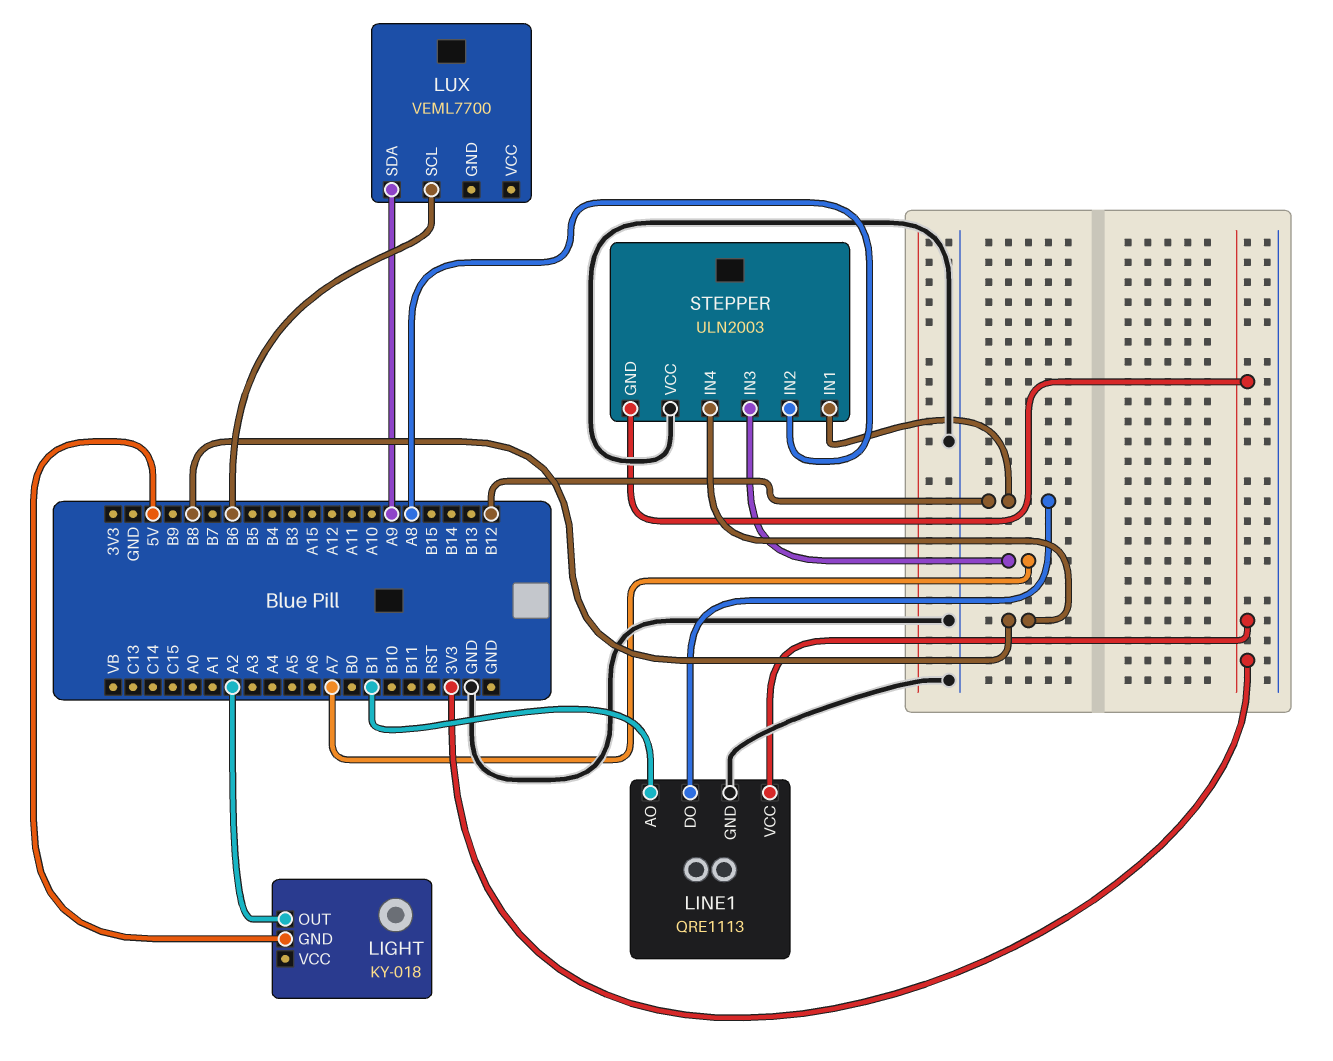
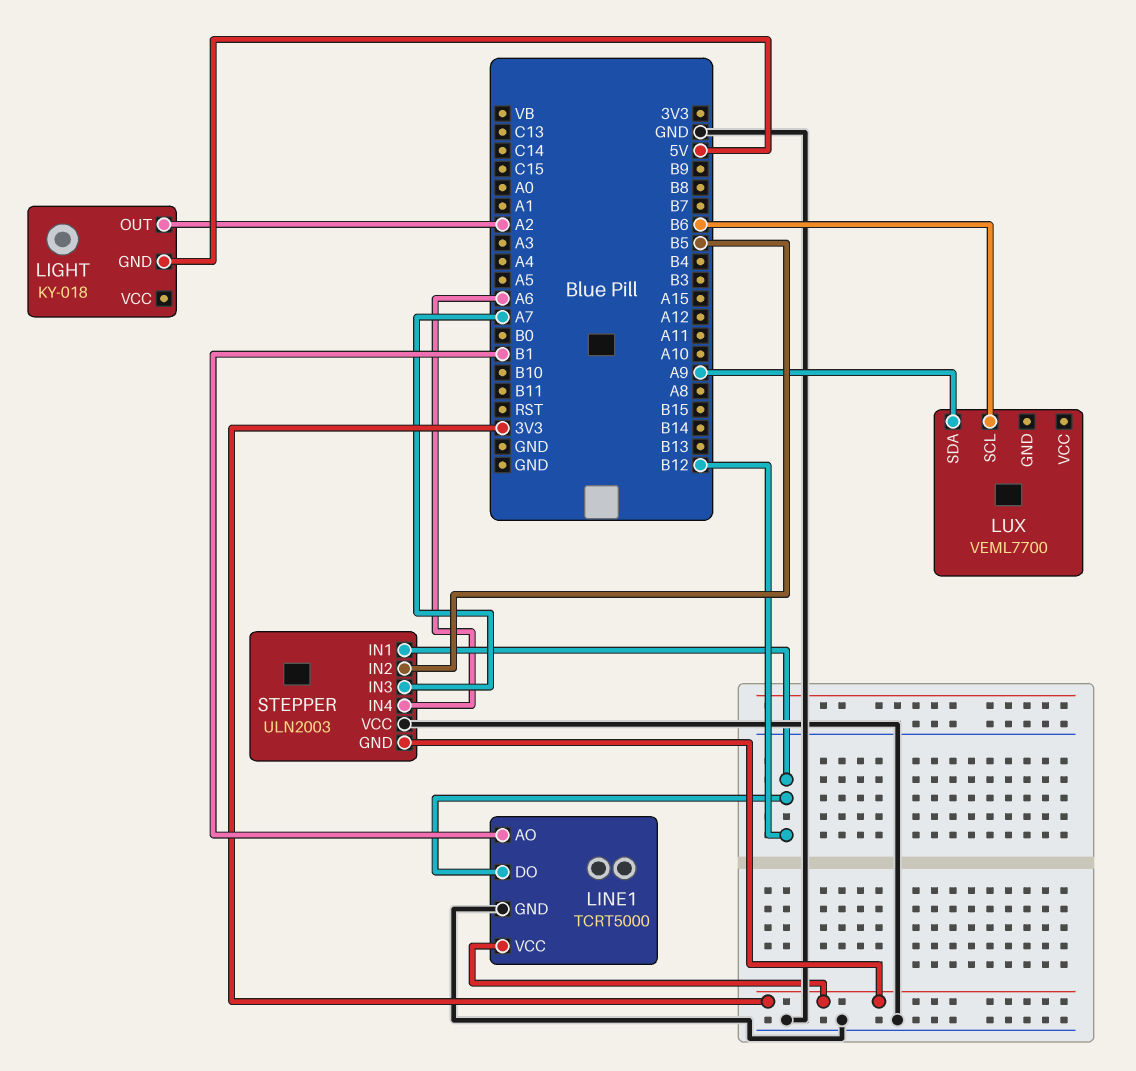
LINE1: QRE1113 -> TCRT5000
STEPPER pin IN2: A8 -> B5
STEPPER pin IN4: B8 -> A6

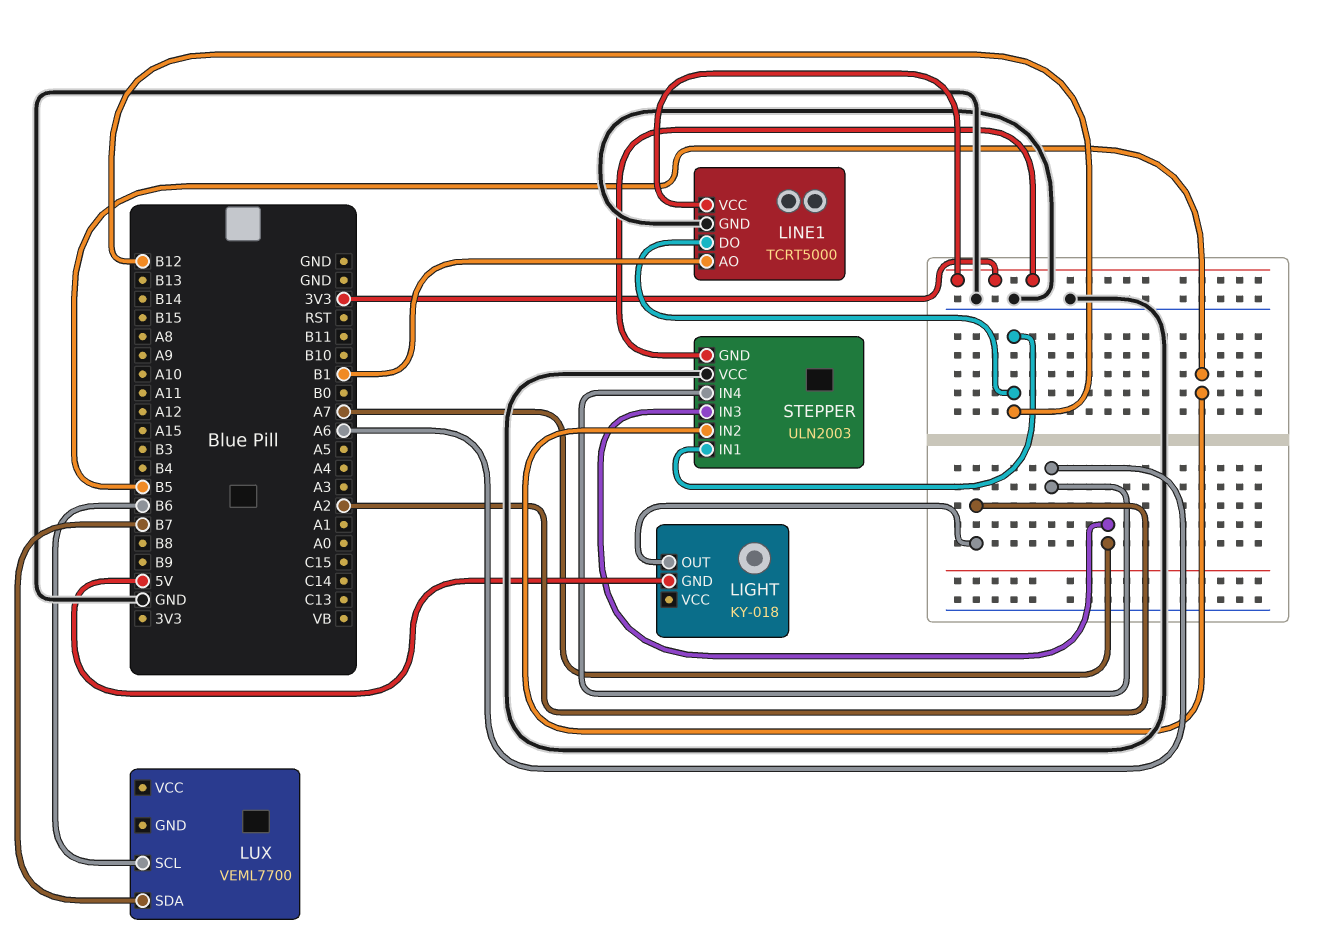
LUX pin SDA: A9 -> B7

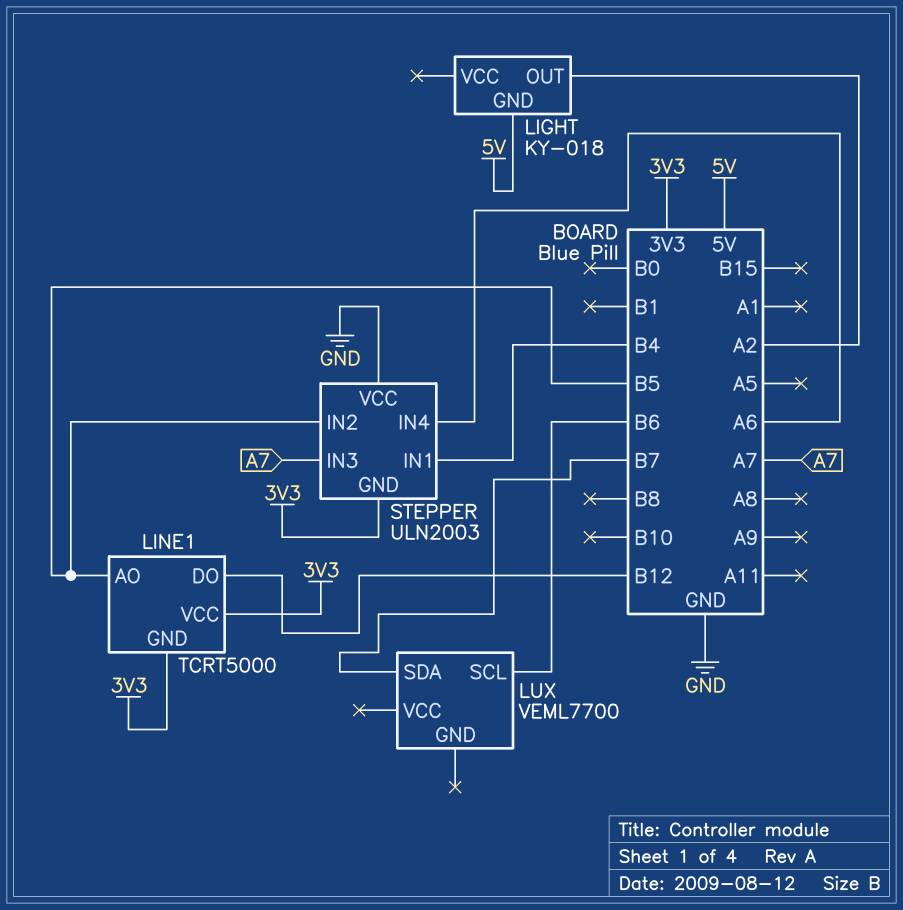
LINE1 pin AO: B1 -> B5
LINE1 pin GND: GND -> 3V3
STEPPER pin IN1: B12 -> B4

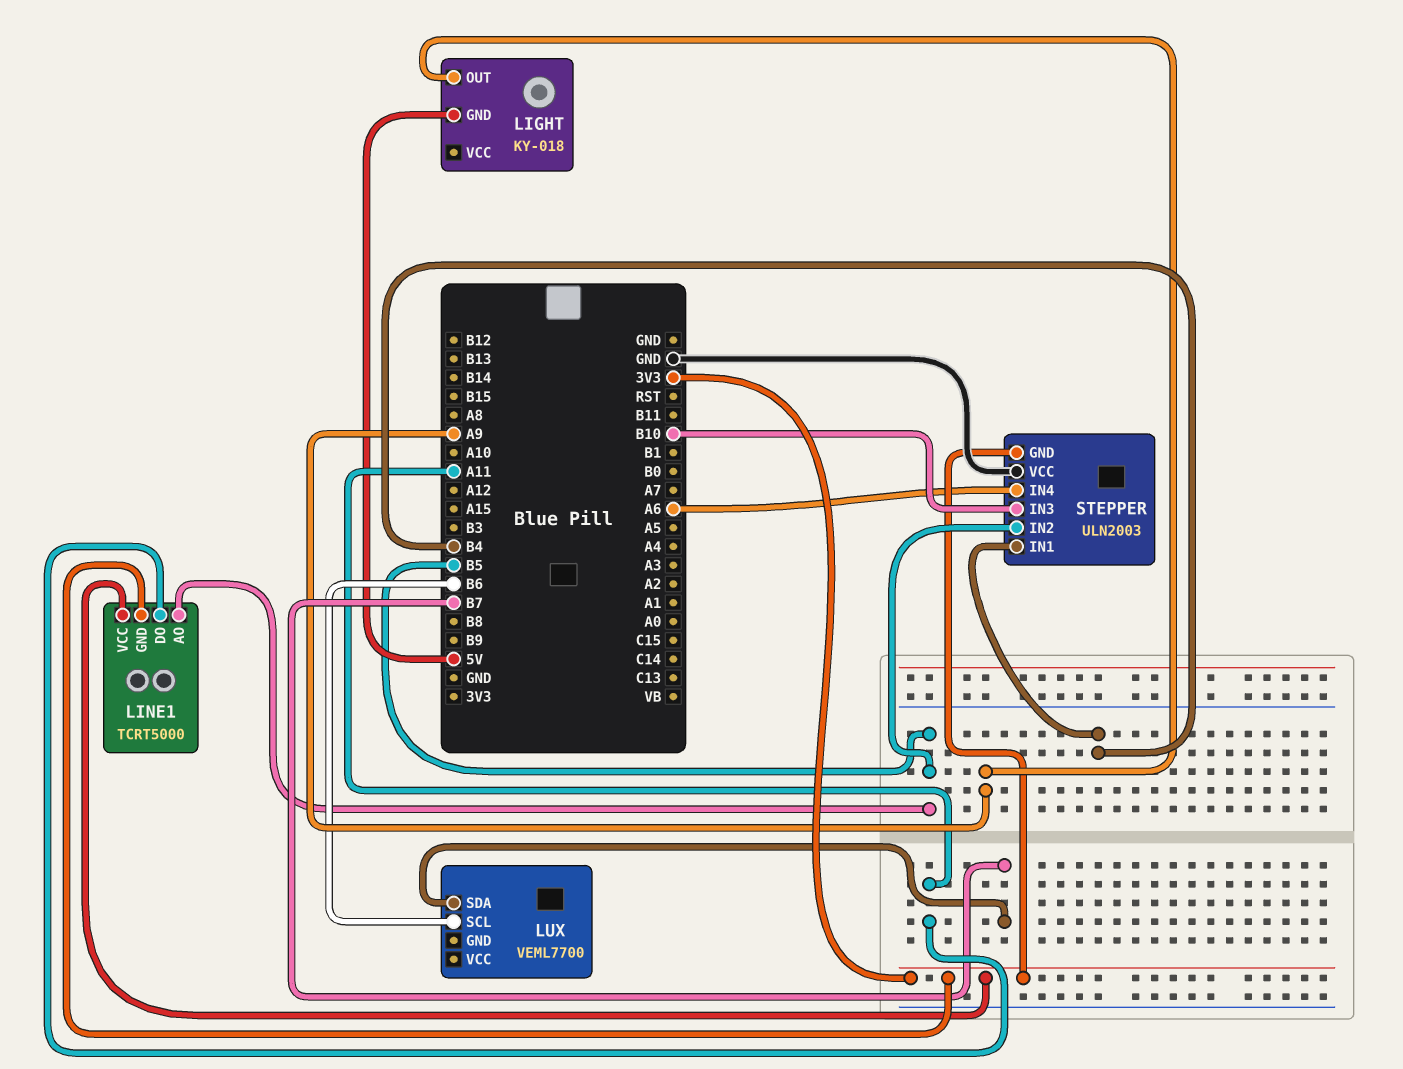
LIGHT pin OUT: A2 -> A9
LINE1 pin DO: B12 -> A11
STEPPER pin IN3: A7 -> B10

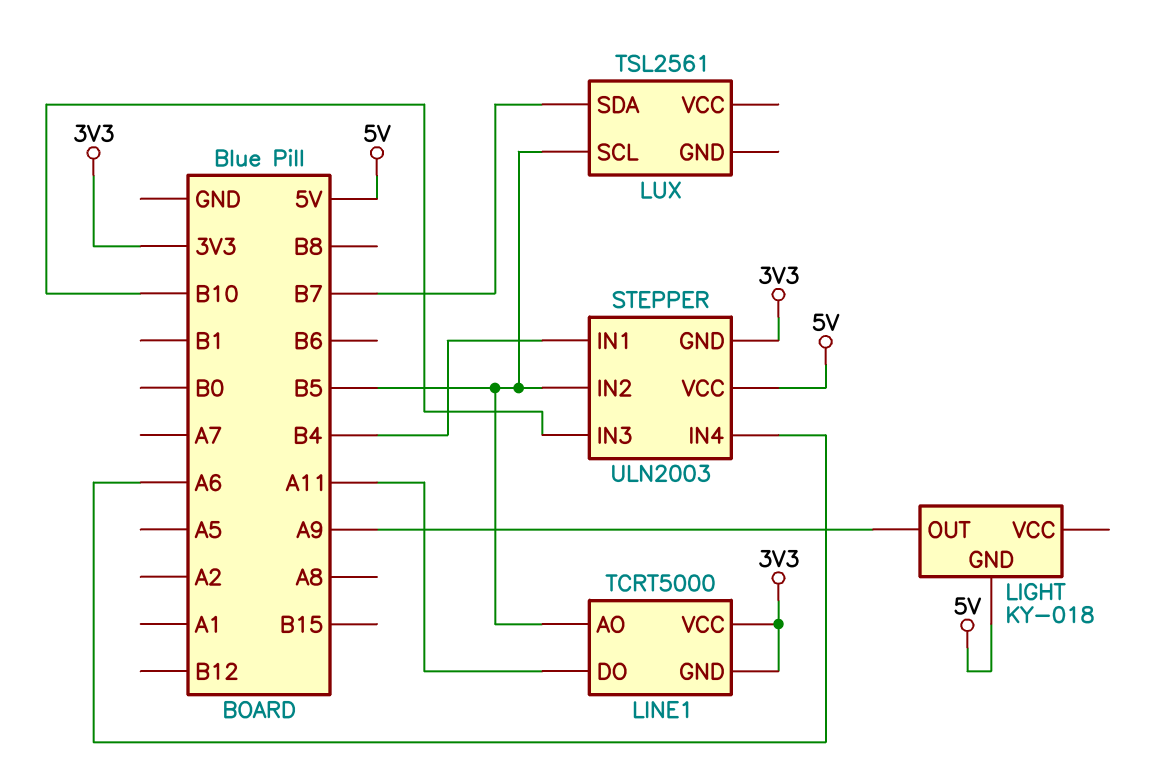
LUX: VEML7700 -> TSL2561
LUX pin SCL: B6 -> B5
STEPPER pin VCC: GND -> 5V

